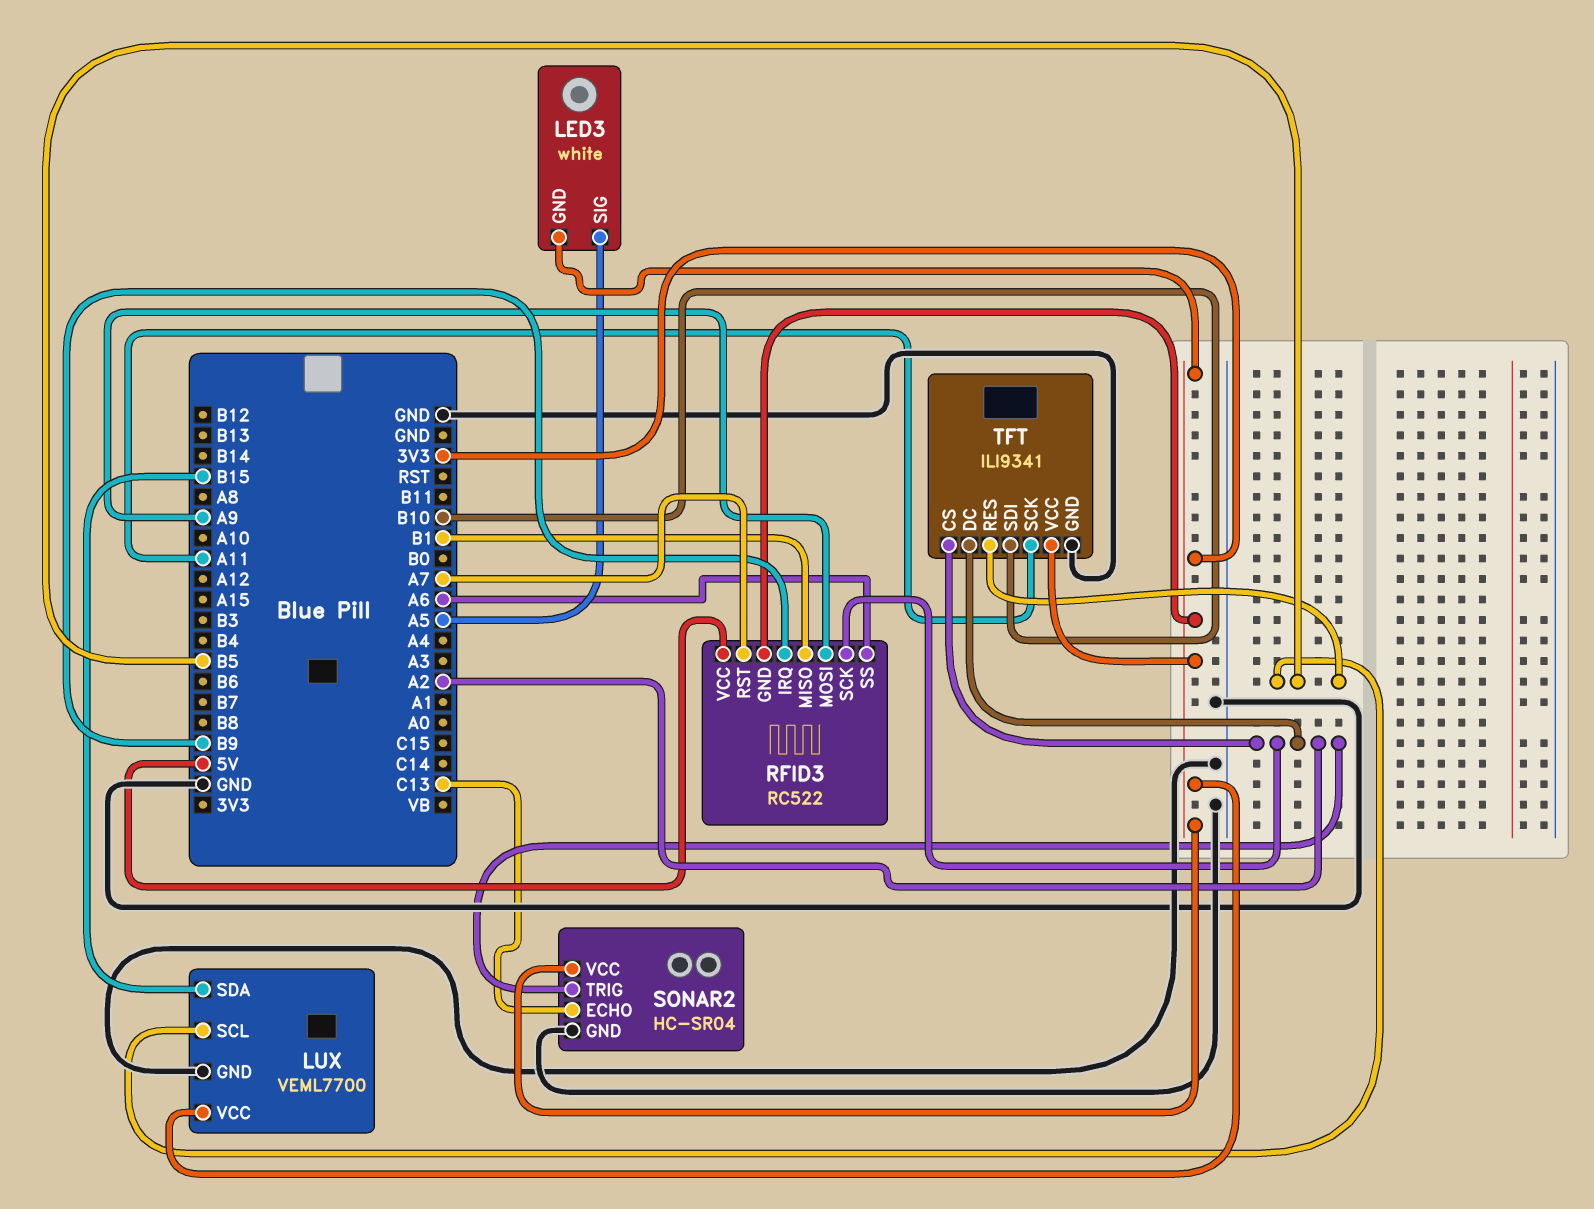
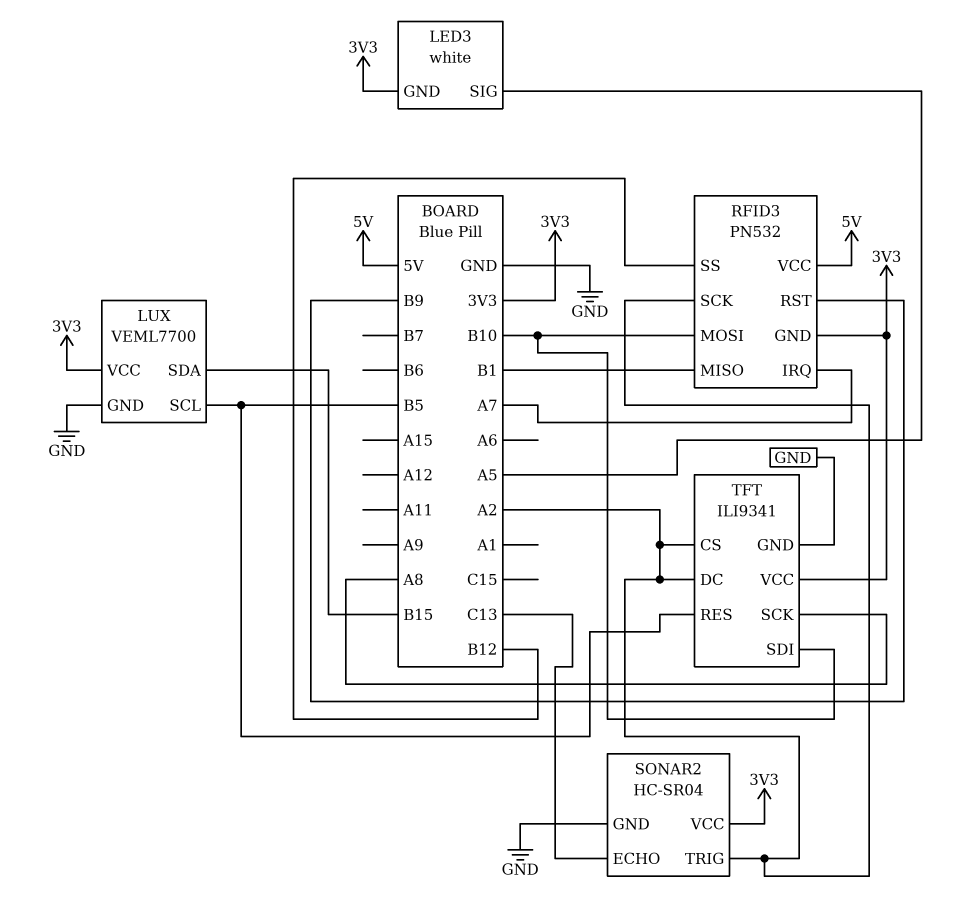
RFID3: RC522 -> PN532
RFID3 pin IRQ: B9 -> A7
RFID3 pin MOSI: A9 -> B10
RFID3 pin RST: A7 -> B9
RFID3 pin SS: A6 -> B12
TFT pin SCK: A11 -> A8

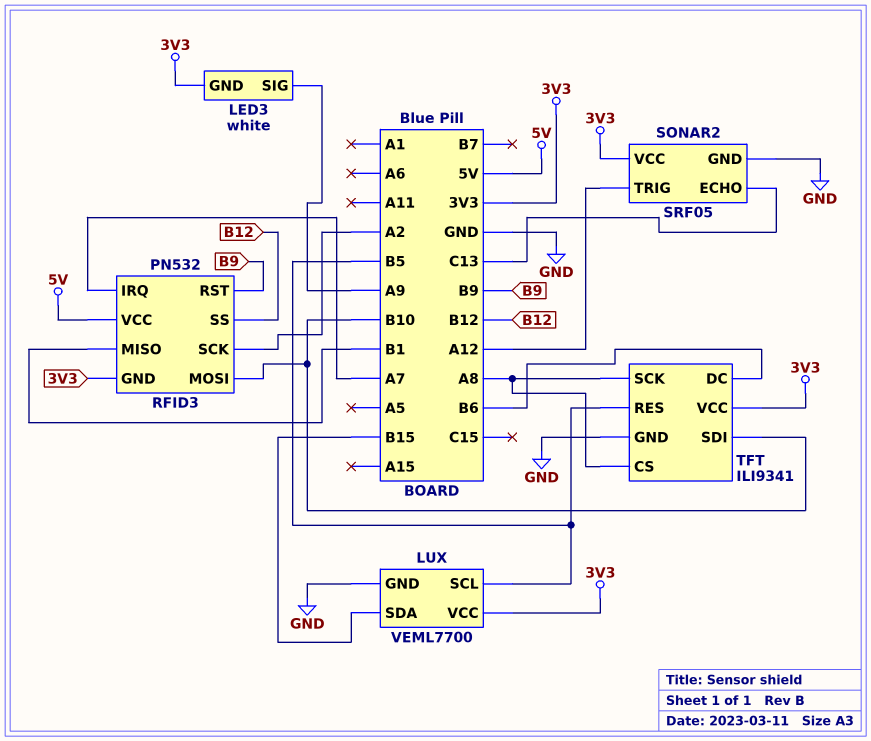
LED3 pin SIG: A5 -> A9
SONAR2: HC-SR04 -> SRF05
SONAR2 pin TRIG: A2 -> A12
TFT pin CS: A2 -> A8
TFT pin DC: A2 -> B6

